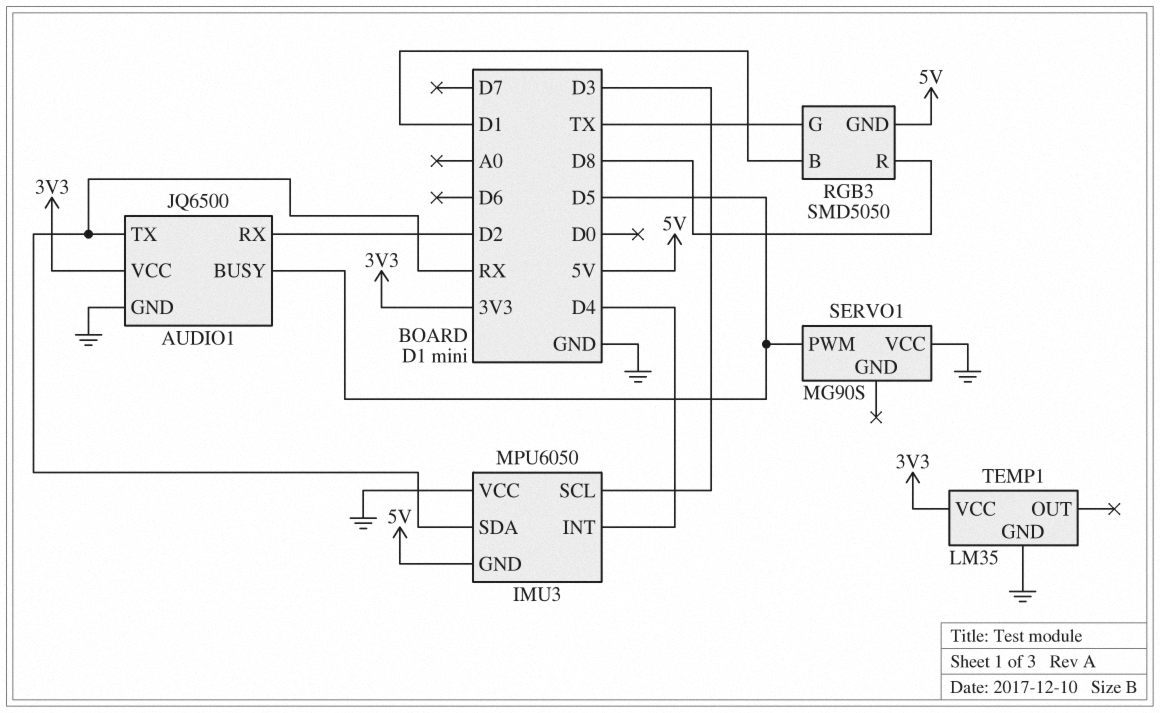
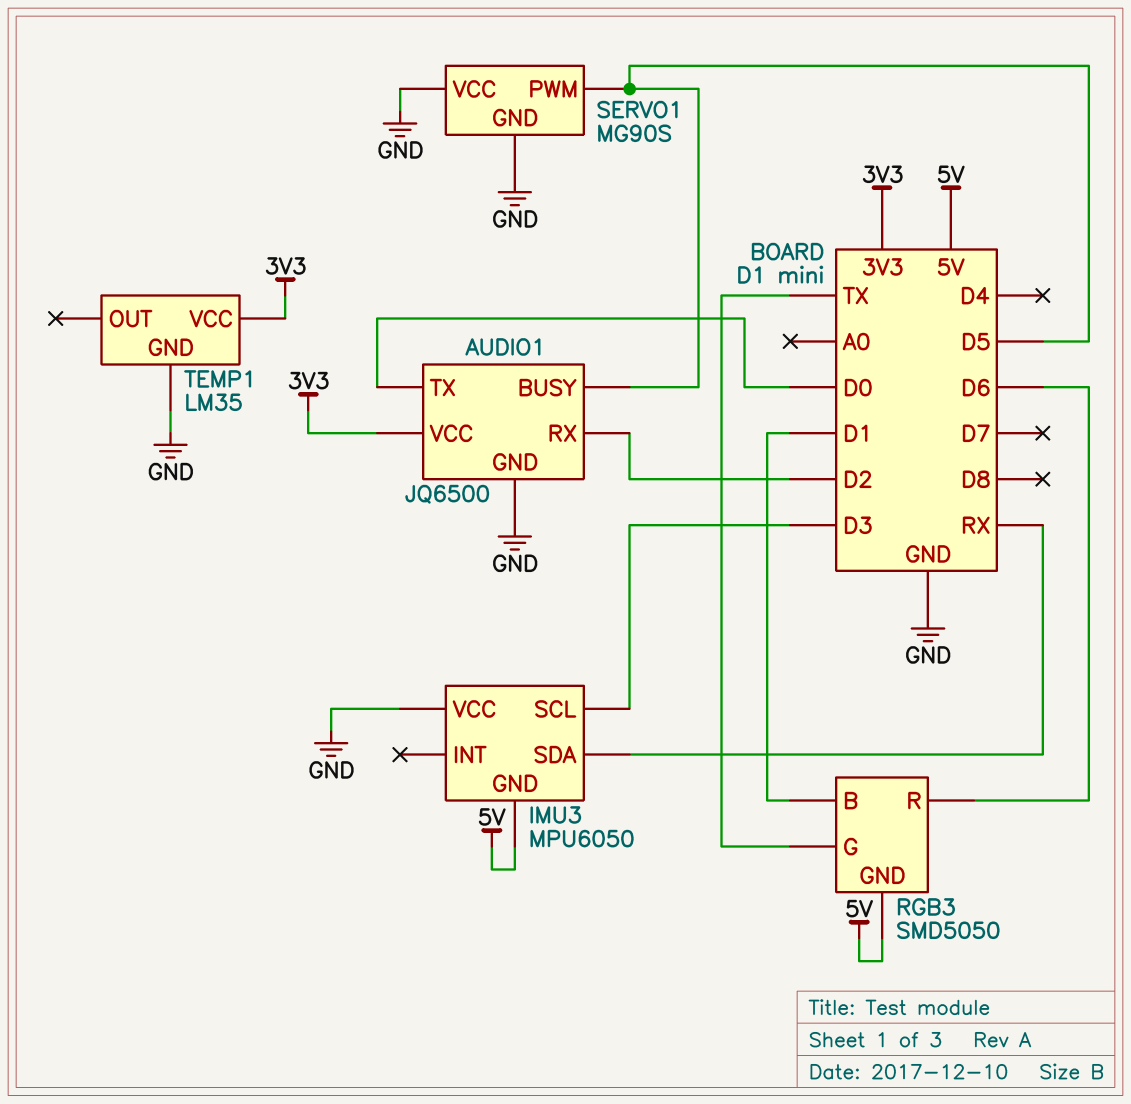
AUDIO1 pin TX: RX -> D0
IMU3 pin INT: D4 -> none
RGB3 pin R: D8 -> D6
SERVO1 pin GND: none -> GND

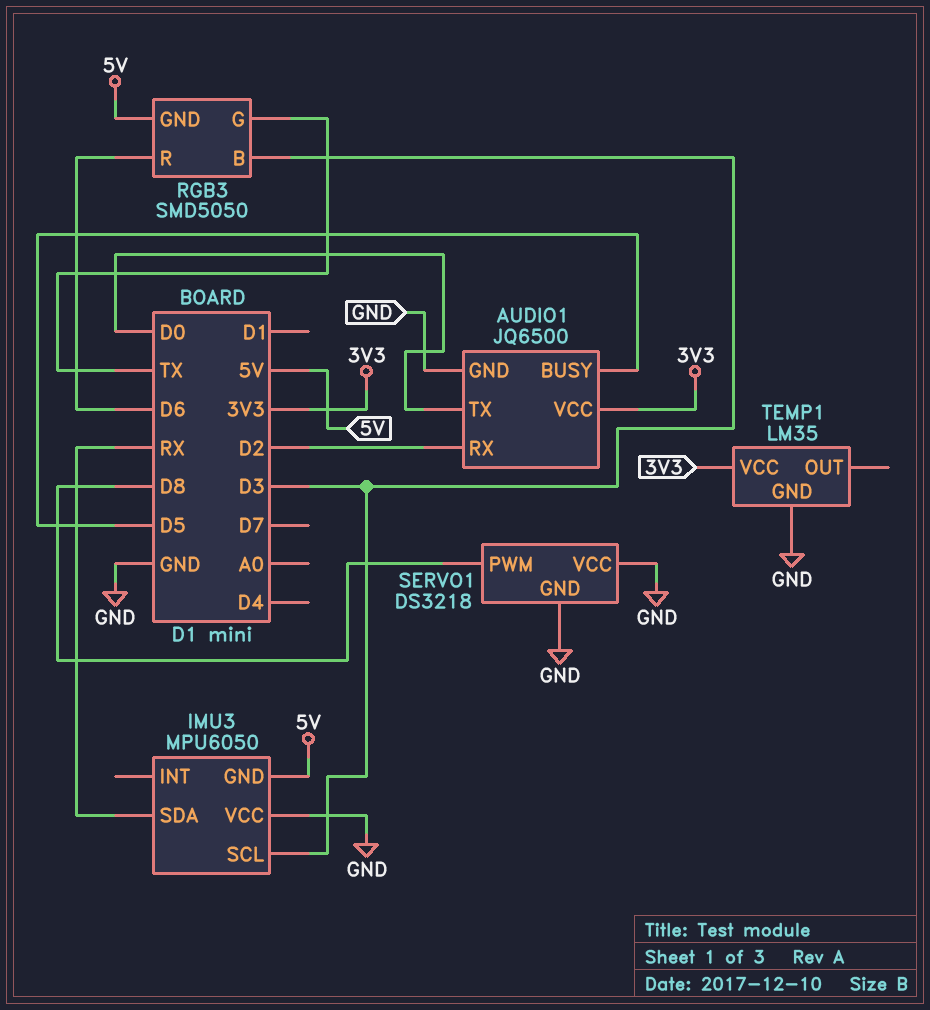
RGB3 pin B: D1 -> D3
SERVO1: MG90S -> DS3218
SERVO1 pin PWM: D5 -> D8

